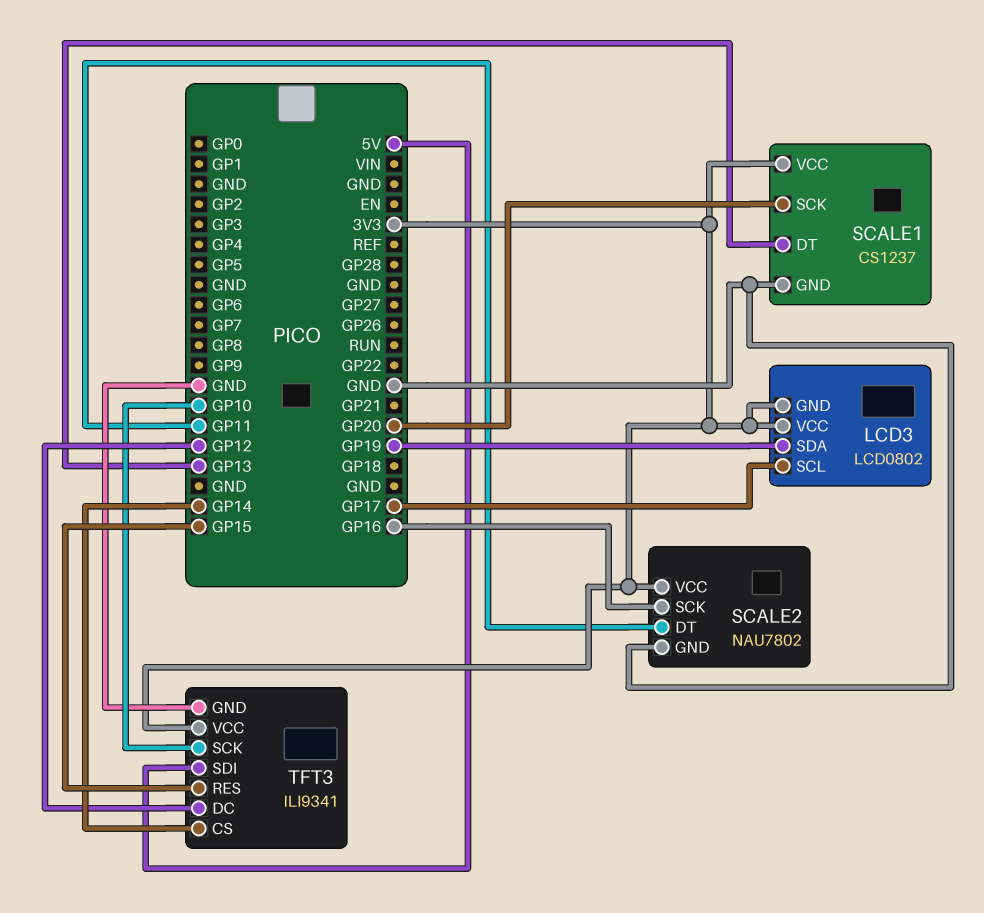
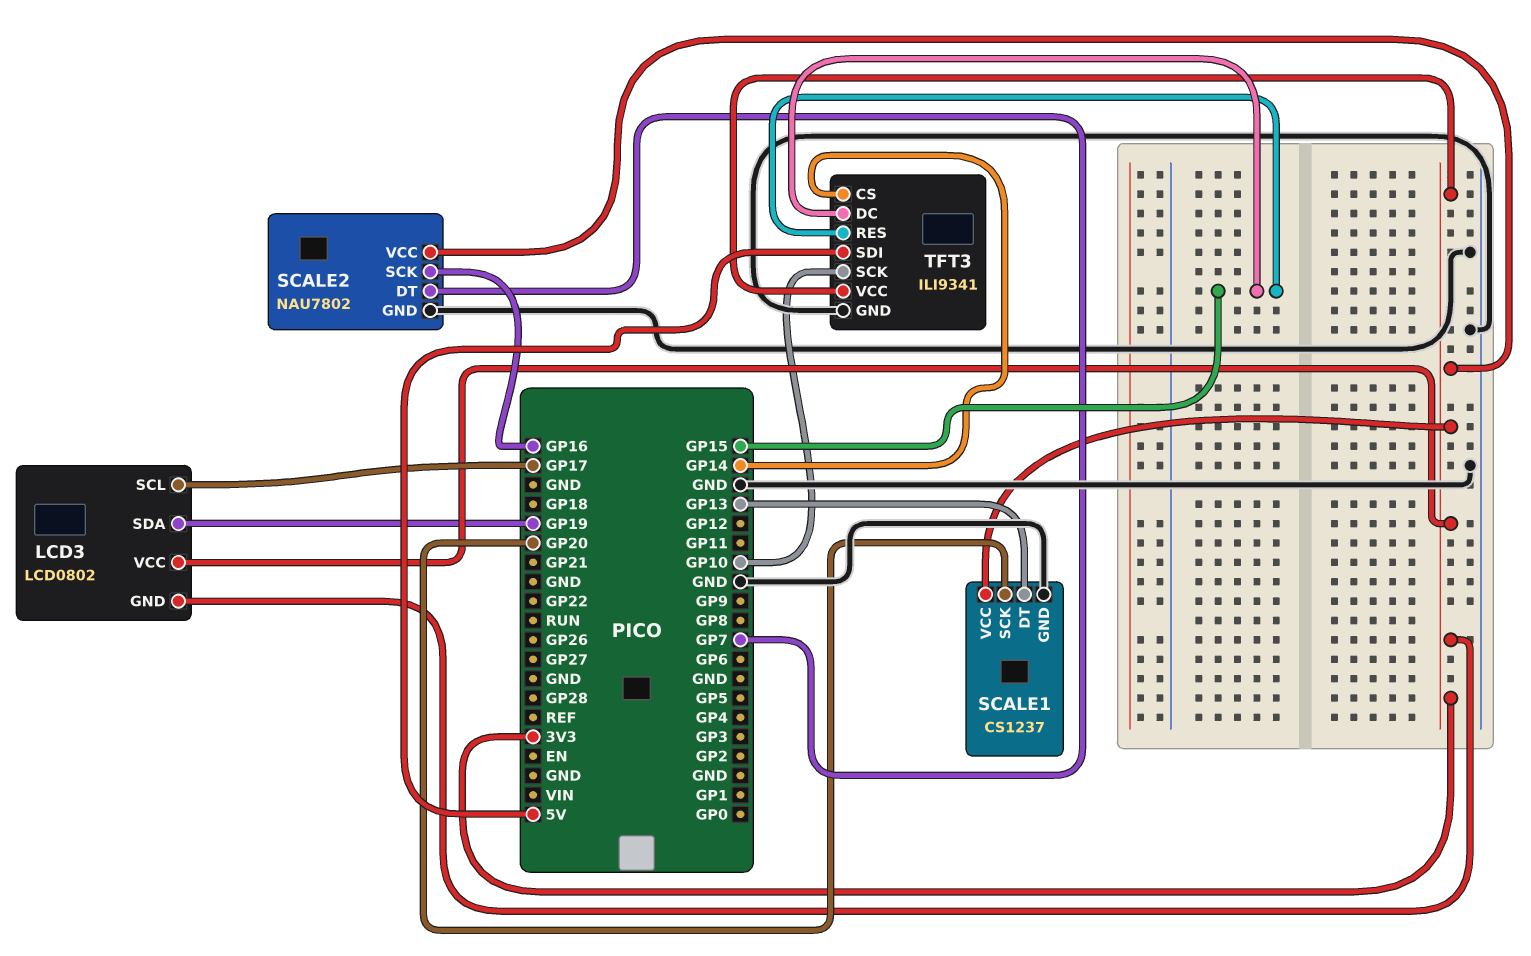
SCALE2 pin DT: GP11 -> GP7
TFT3 pin DC: GP12 -> GP15

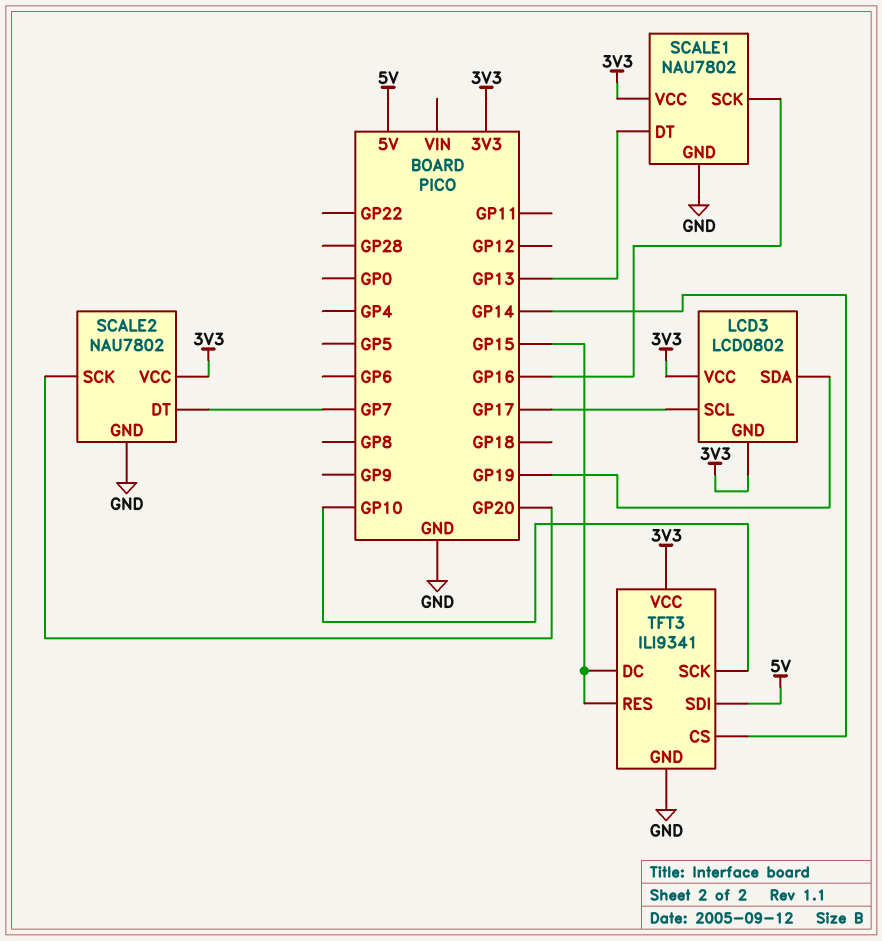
SCALE1: CS1237 -> NAU7802
SCALE1 pin SCK: GP20 -> GP16
SCALE2 pin SCK: GP16 -> GP20

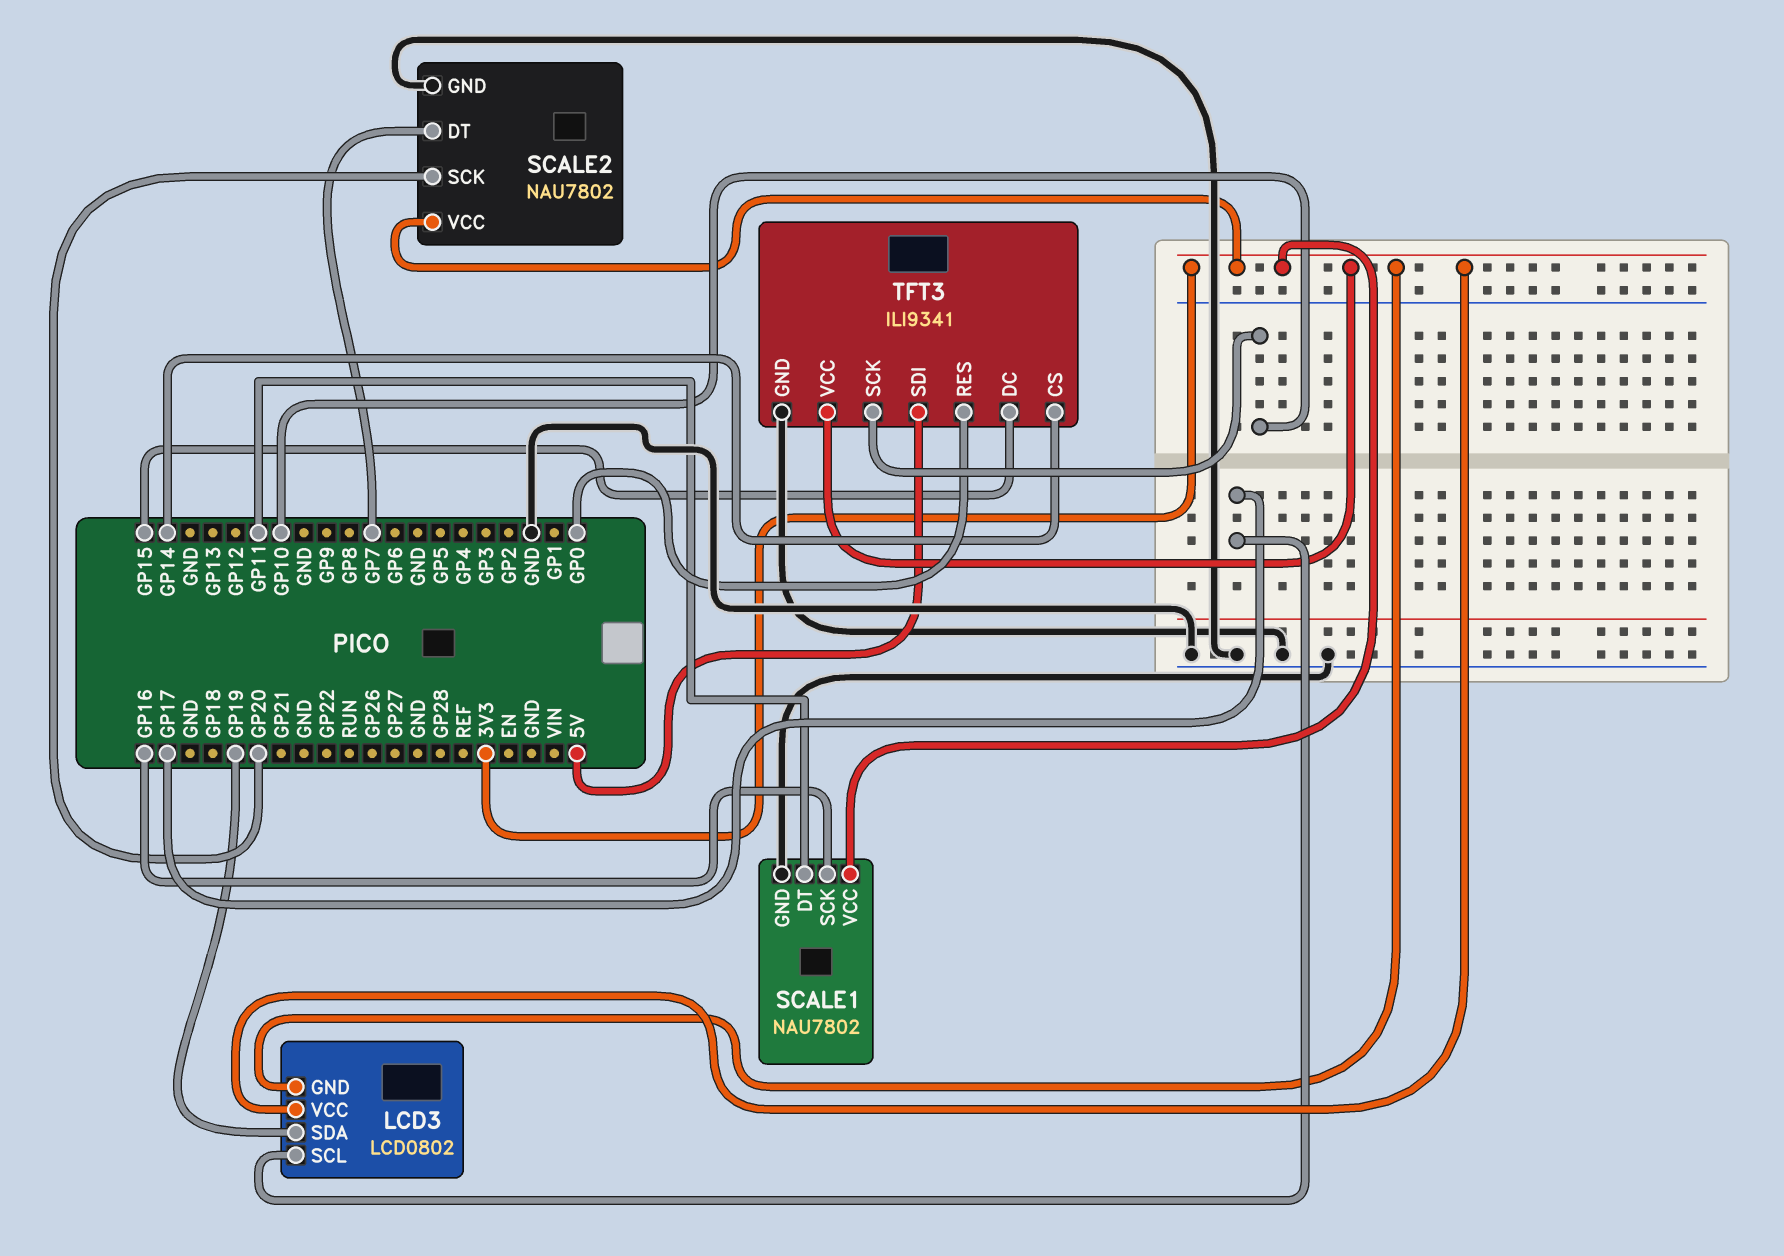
SCALE1 pin DT: GP13 -> GP11
TFT3 pin RES: GP15 -> GP0

